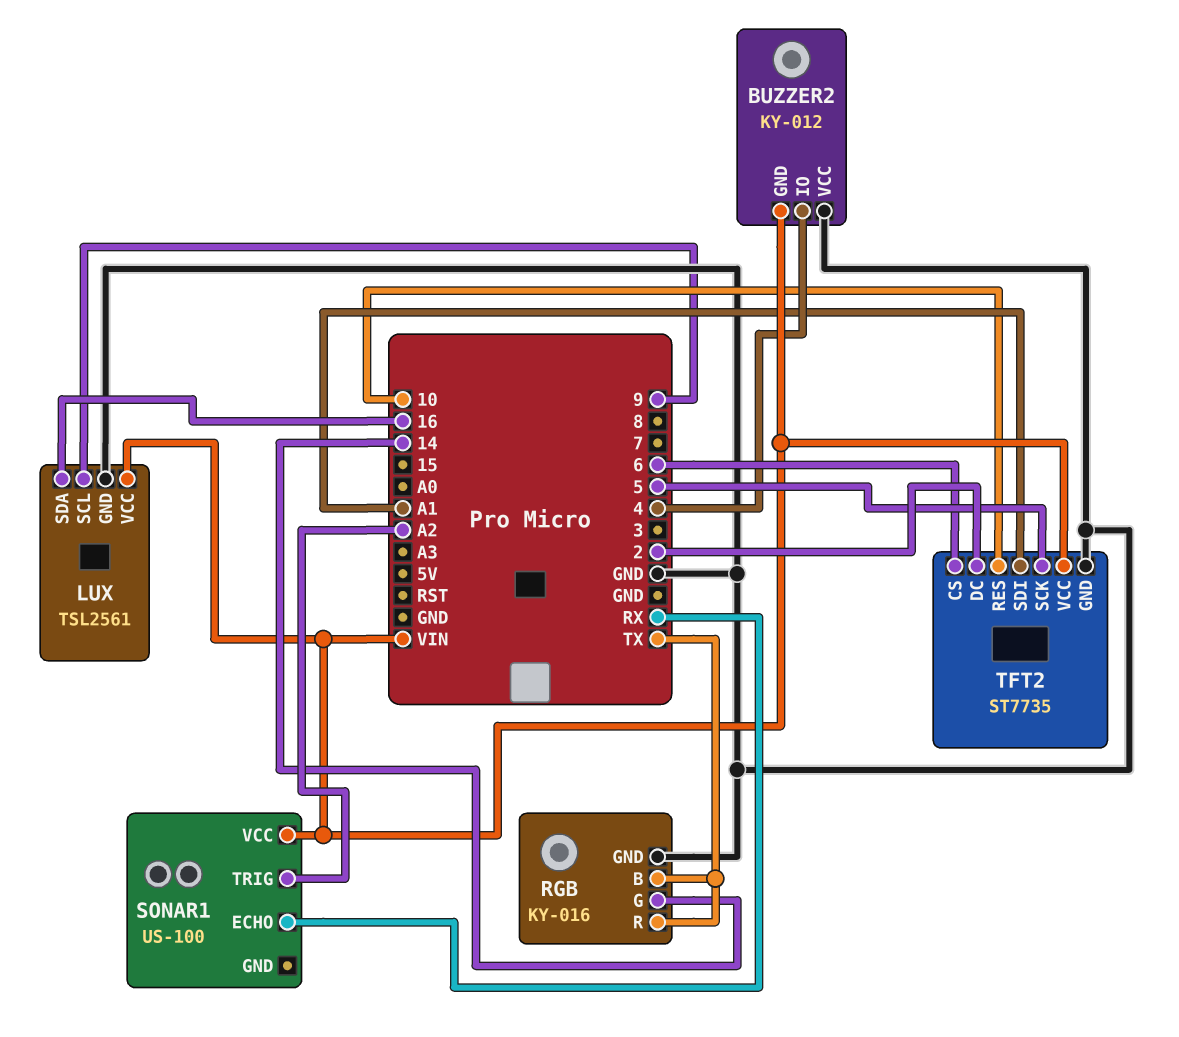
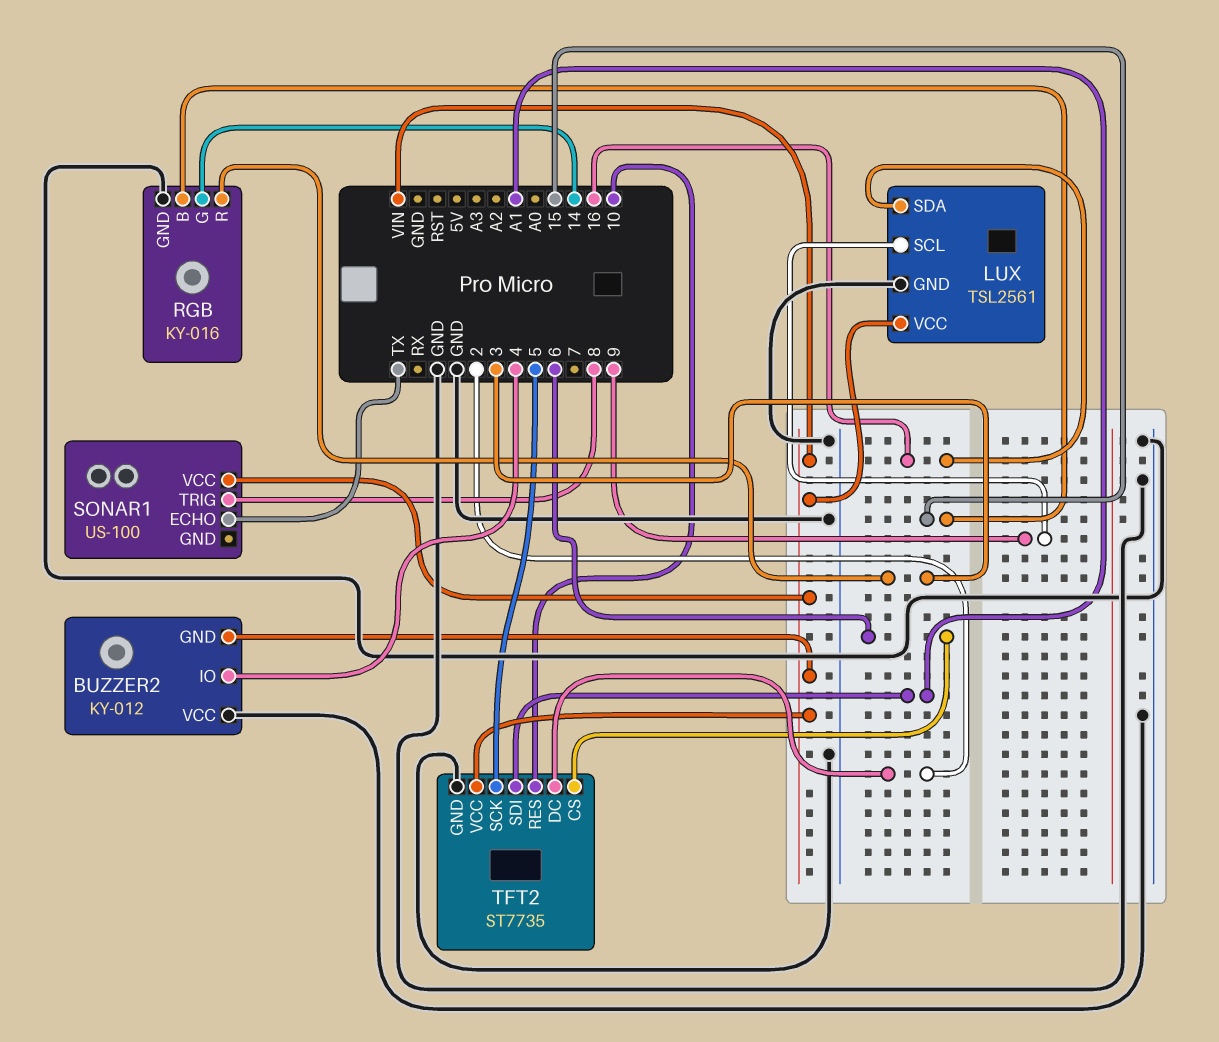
RGB pin B: TX -> 15
RGB pin R: TX -> 3
SONAR1 pin ECHO: RX -> TX
SONAR1 pin TRIG: A2 -> 8

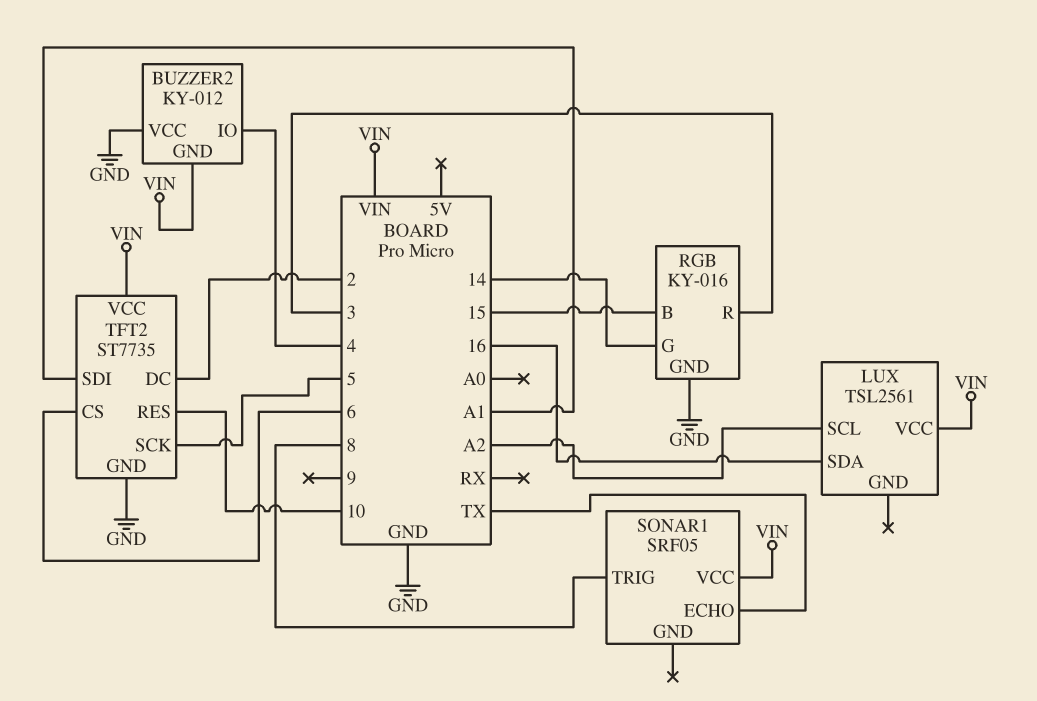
LUX pin GND: GND -> none
LUX pin SCL: 9 -> A2
SONAR1: US-100 -> SRF05

